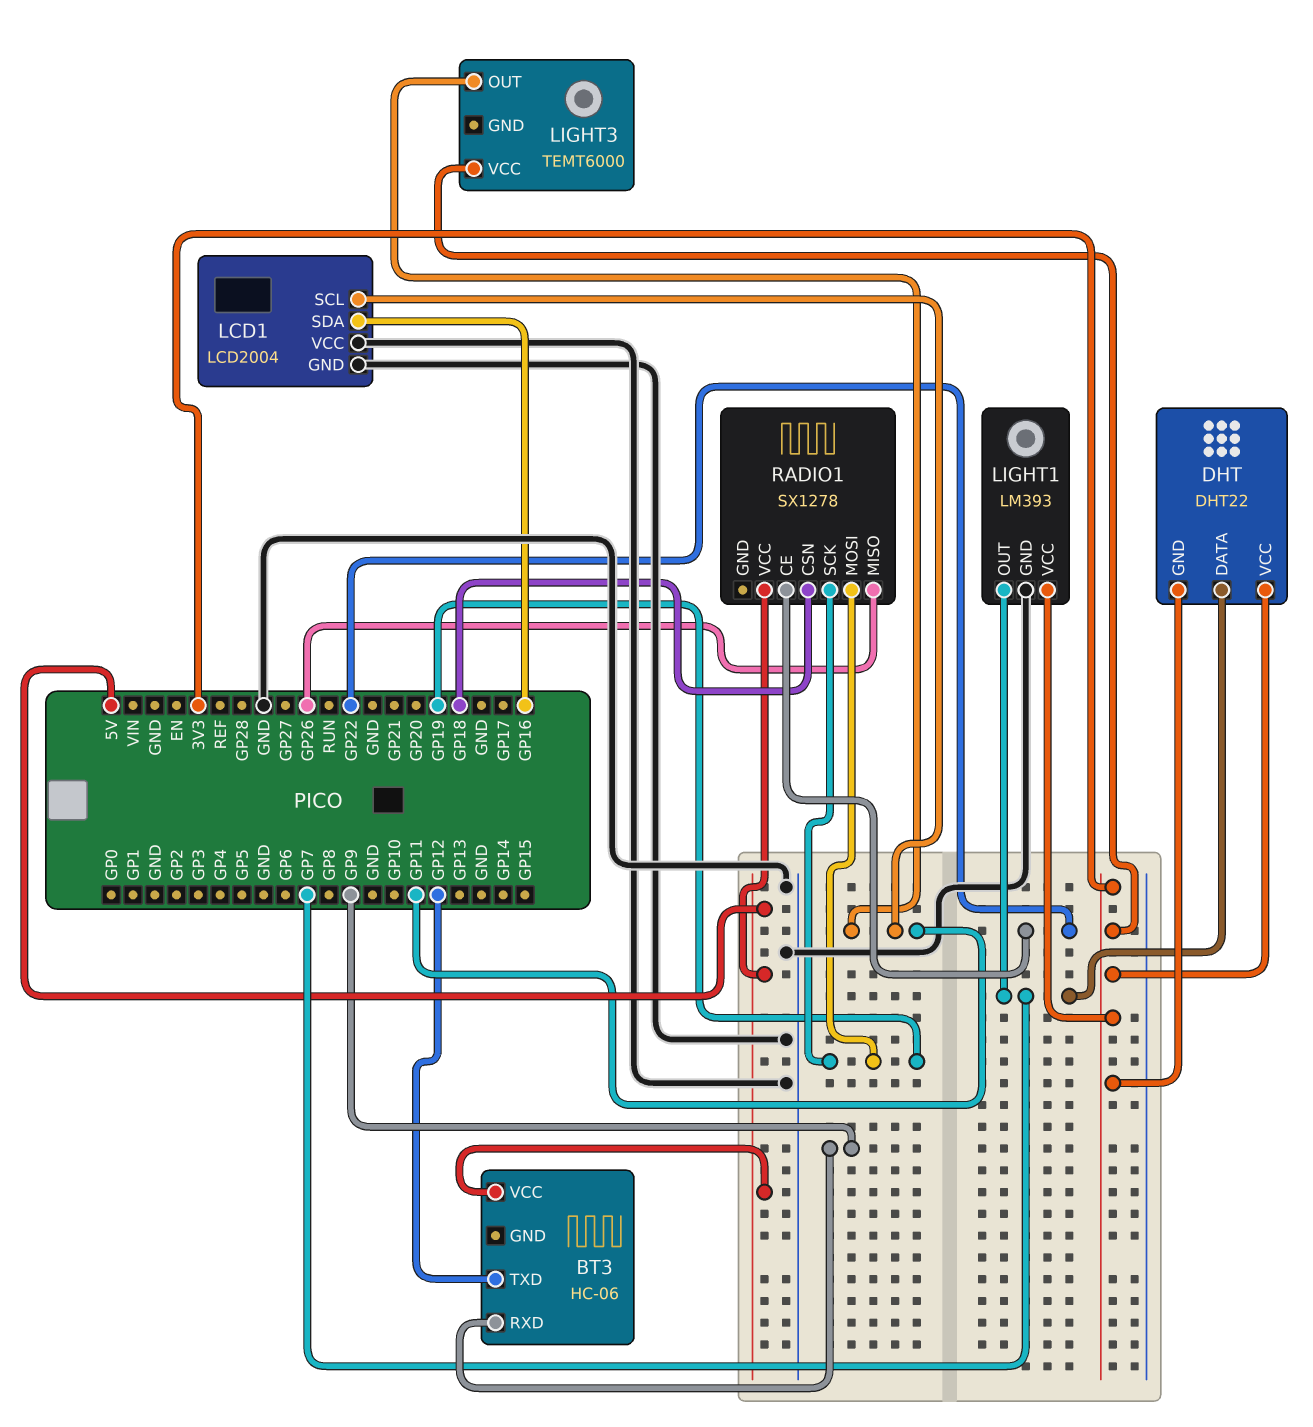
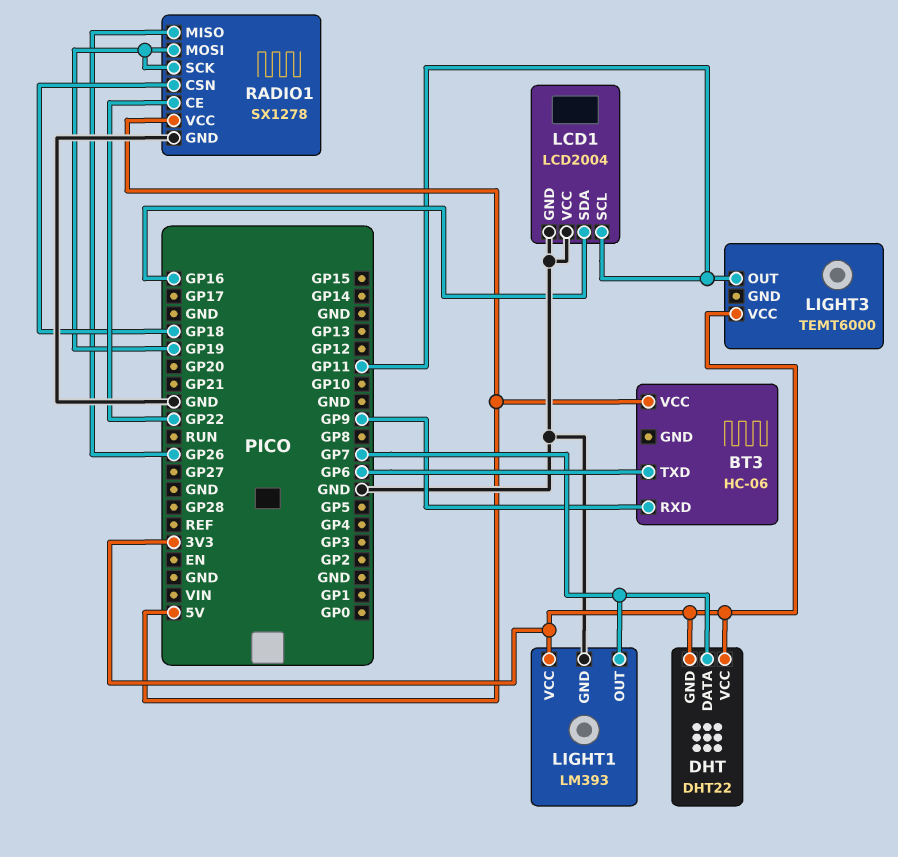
BT3 pin TXD: GP12 -> GP6
RADIO1 pin GND: none -> GND

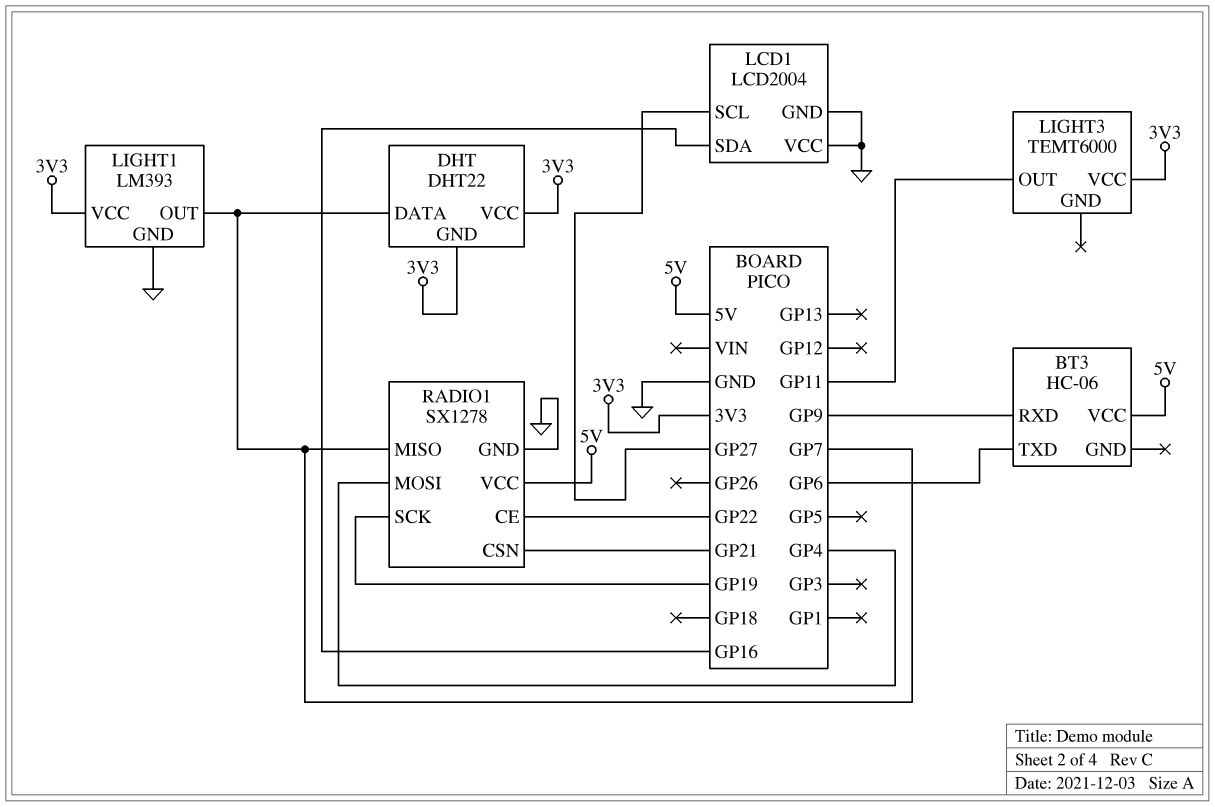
LCD1 pin SCL: GP11 -> GP27
RADIO1 pin CSN: GP18 -> GP21
RADIO1 pin MISO: GP26 -> GP7
RADIO1 pin MOSI: GP19 -> GP4

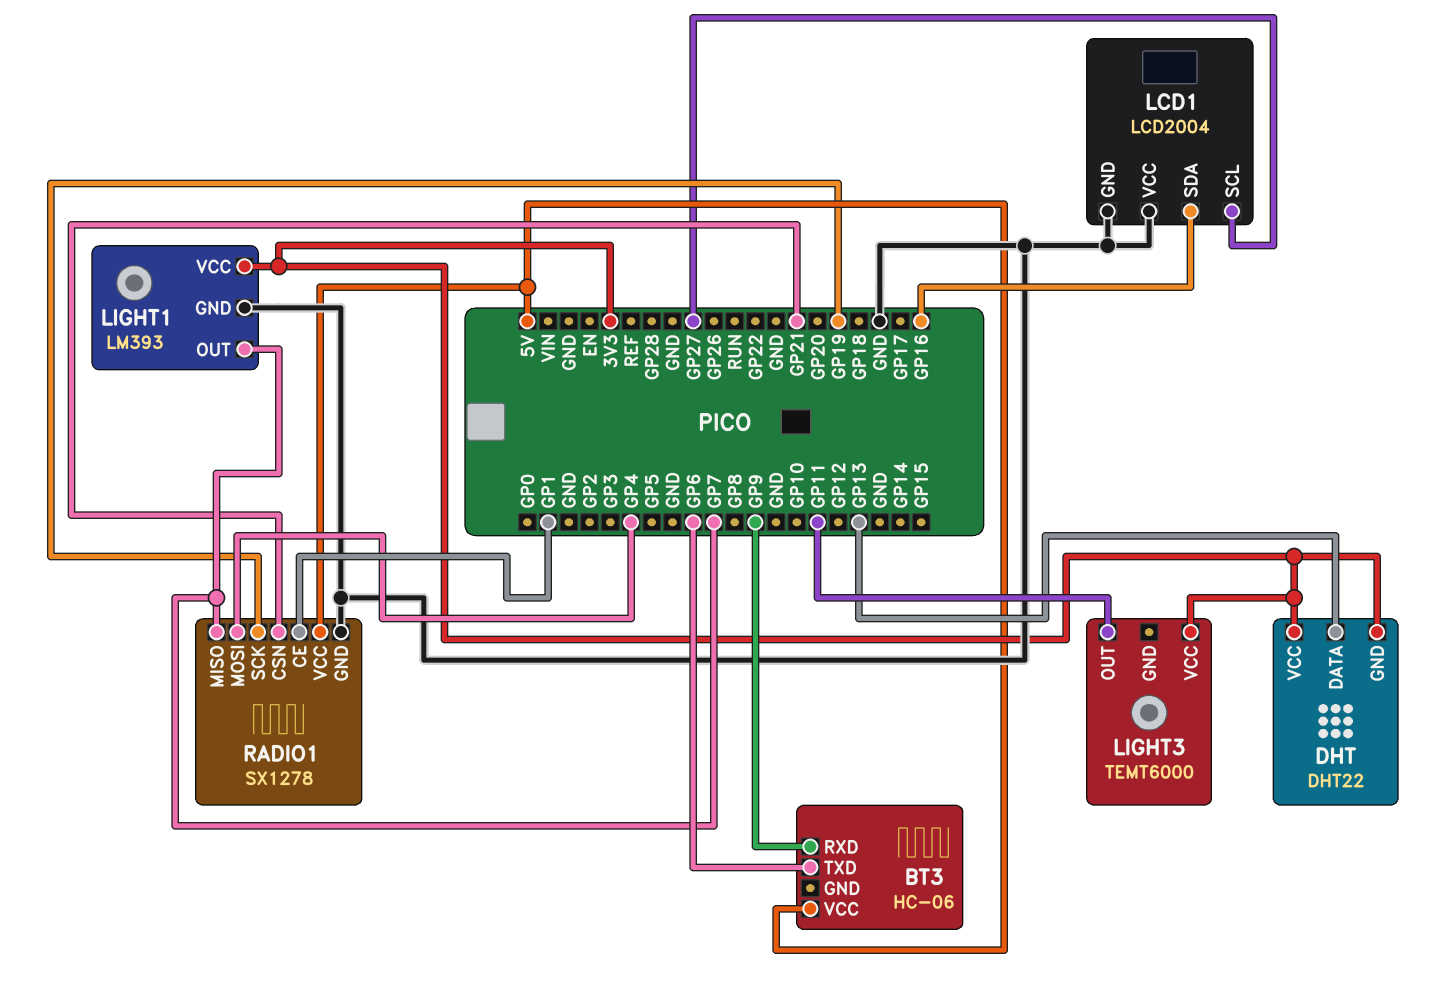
DHT pin DATA: GP7 -> GP13
RADIO1 pin CE: GP22 -> GP1

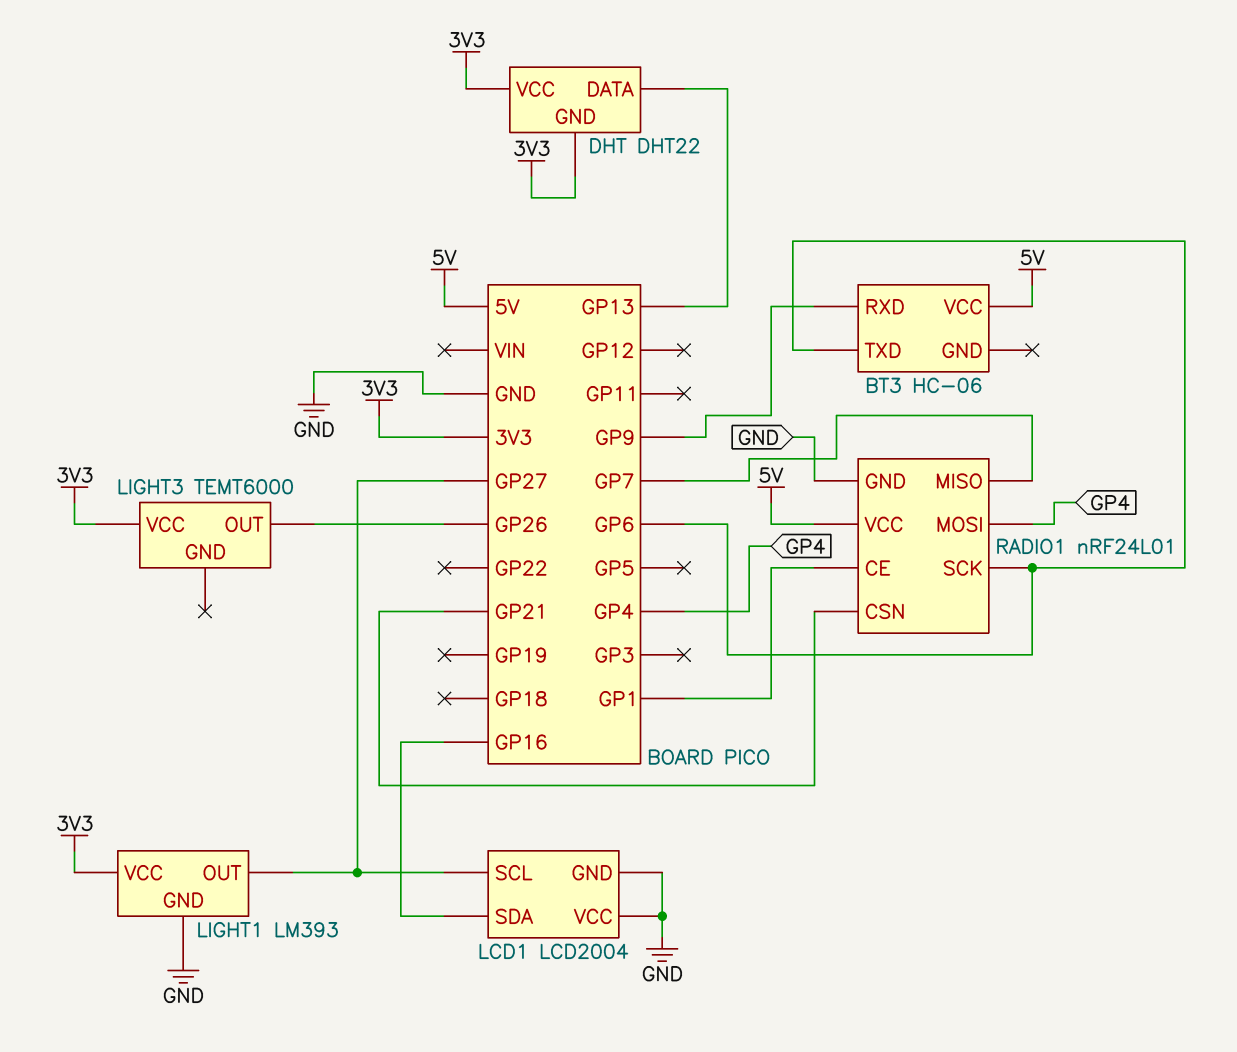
LIGHT1 pin OUT: GP7 -> GP27
LIGHT3 pin OUT: GP11 -> GP26
RADIO1: SX1278 -> nRF24L01
RADIO1 pin SCK: GP19 -> GP6

